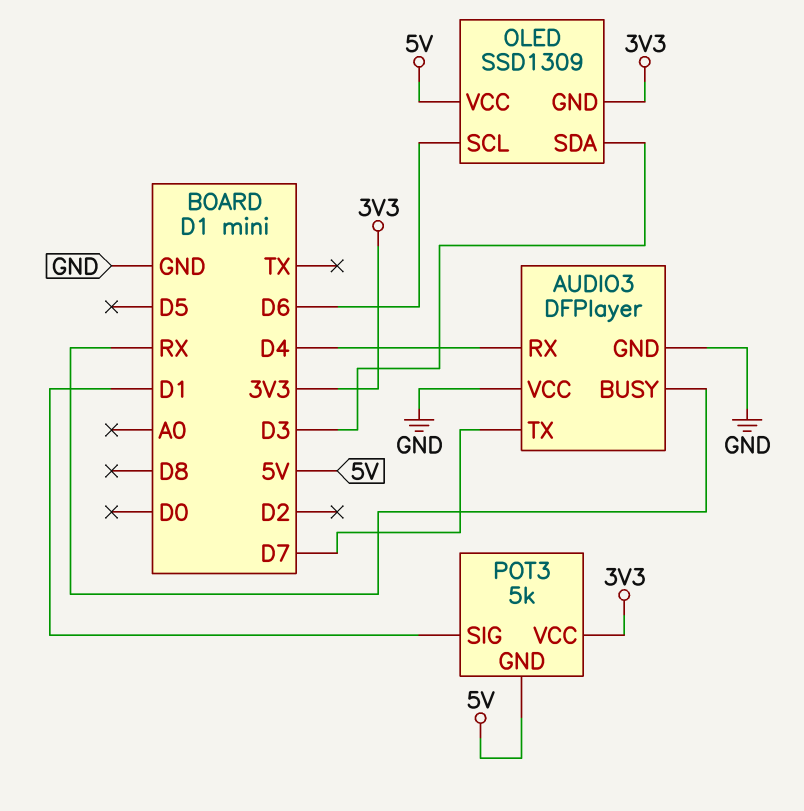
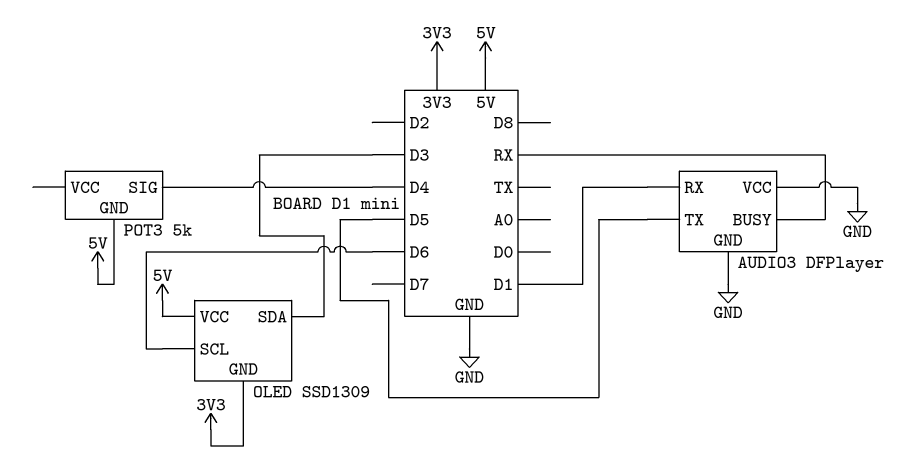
AUDIO3 pin RX: D4 -> D1
AUDIO3 pin TX: D7 -> D5
POT3 pin SIG: D1 -> D4
POT3 pin VCC: 3V3 -> none

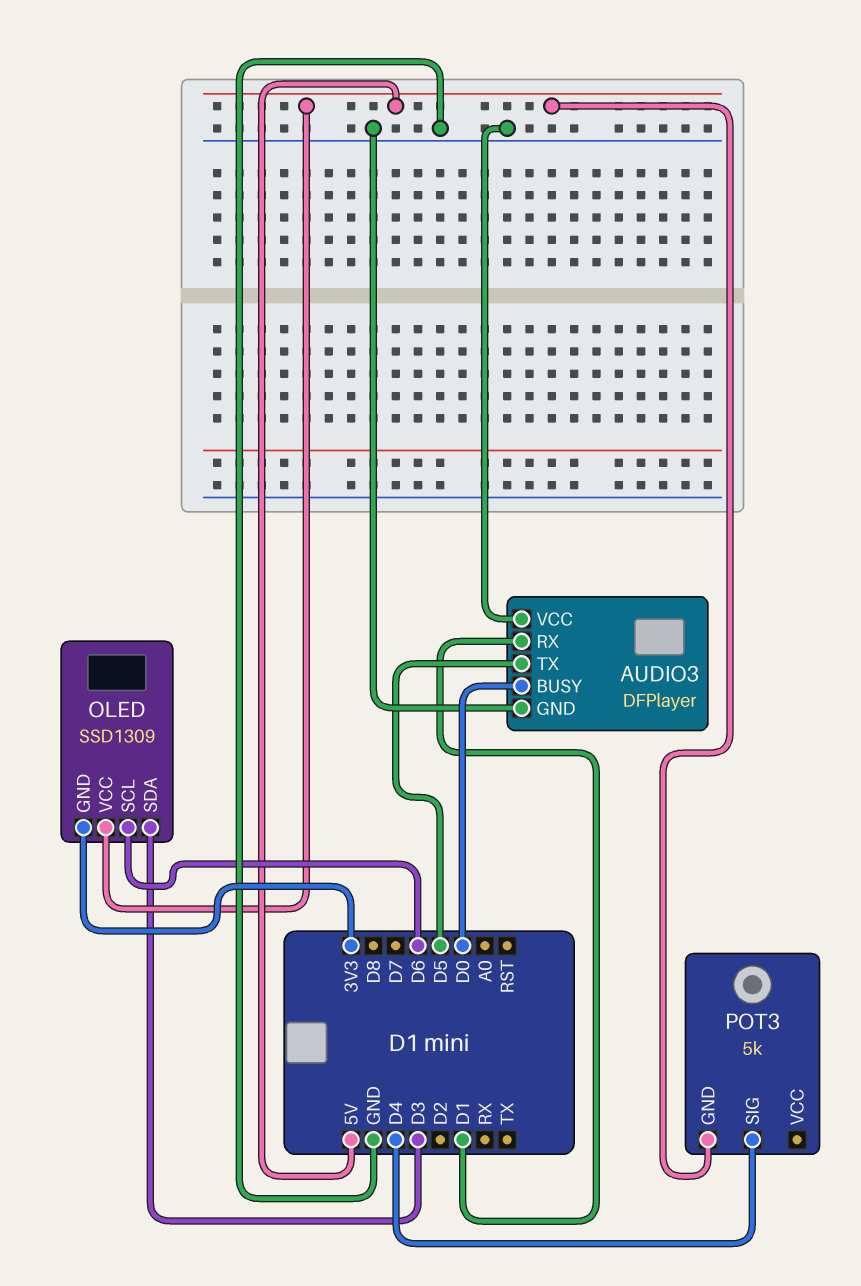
AUDIO3 pin BUSY: RX -> D0

